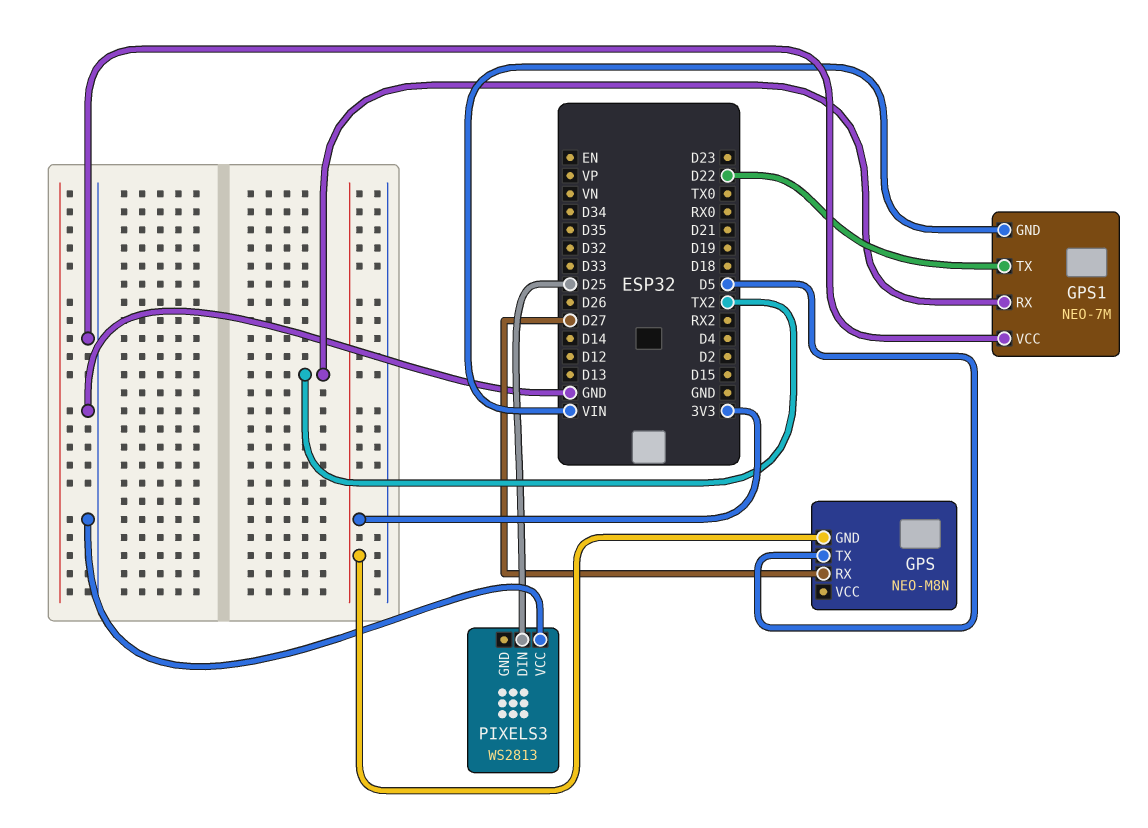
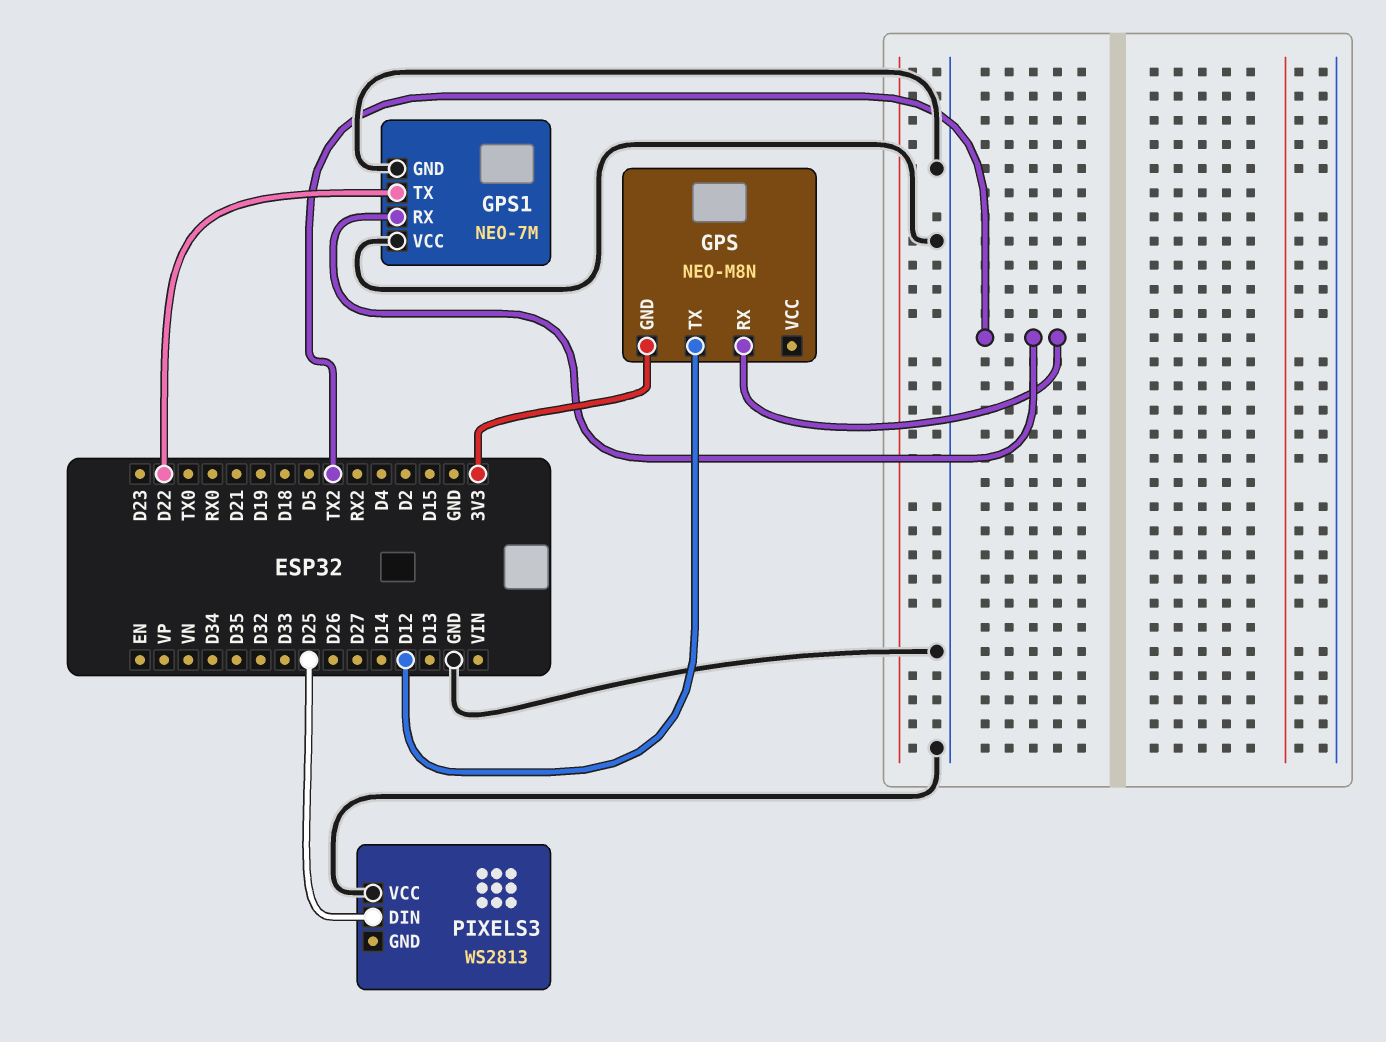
GPS pin RX: D27 -> TX2
GPS pin TX: D5 -> D12
GPS1 pin GND: VIN -> GND

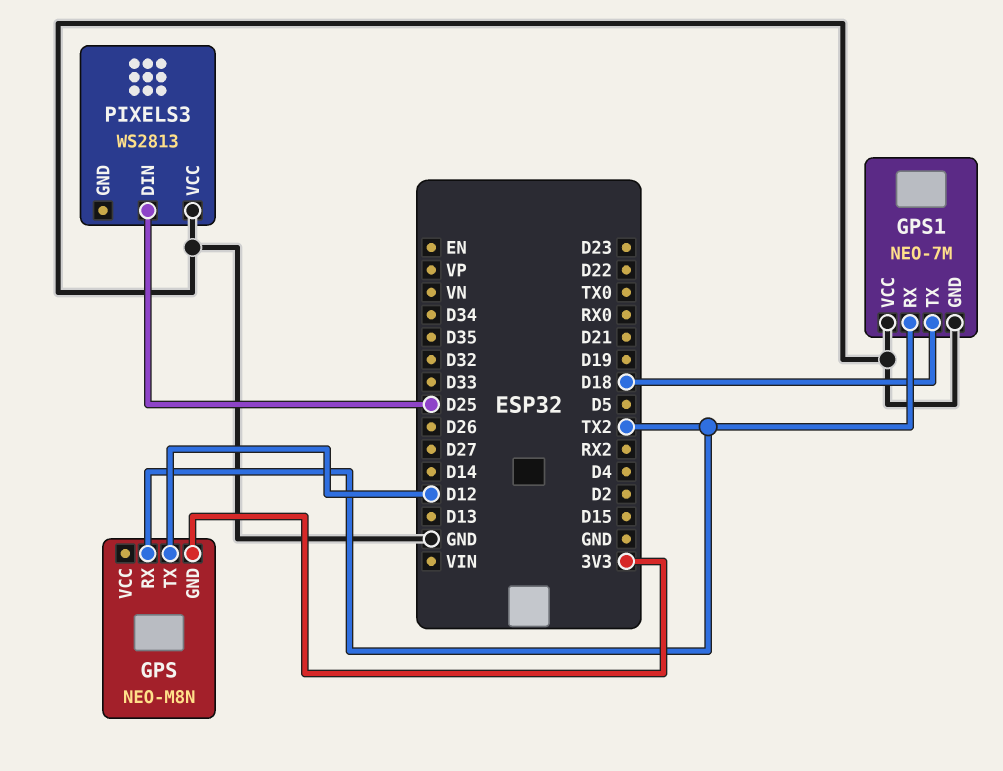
GPS1 pin TX: D22 -> D18

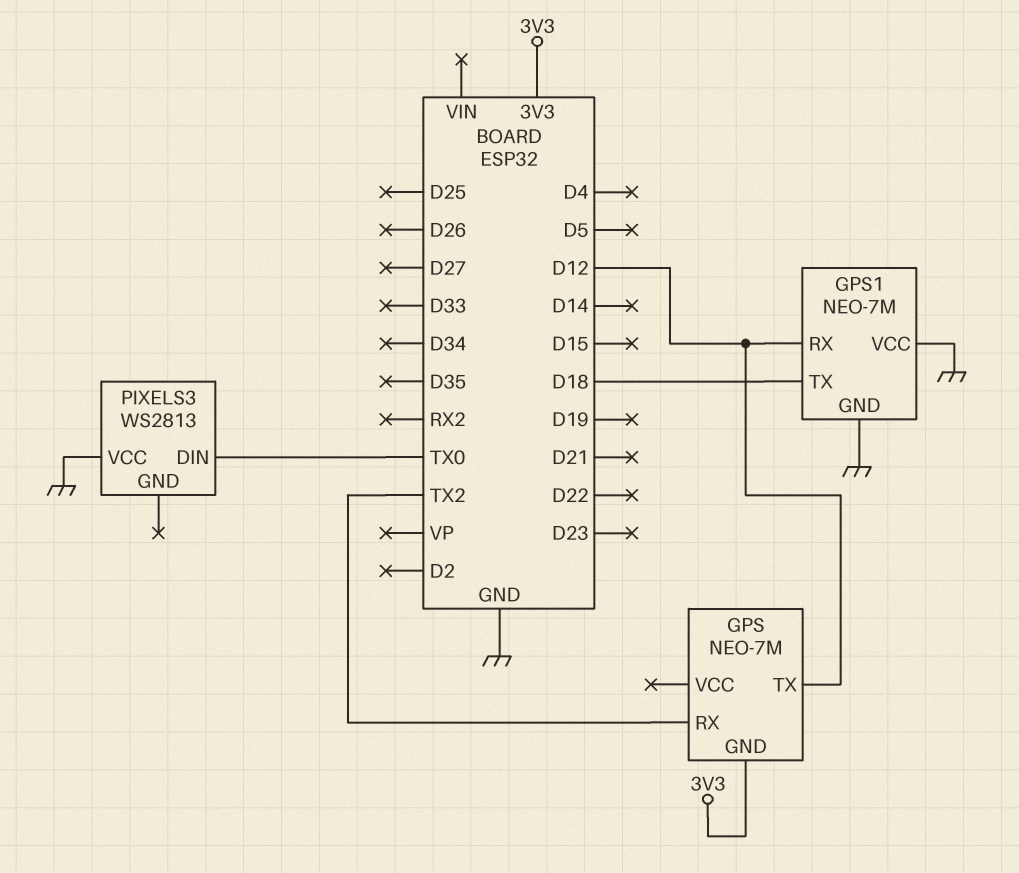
GPS: NEO-M8N -> NEO-7M
GPS1 pin RX: TX2 -> D12
PIXELS3 pin DIN: D25 -> TX0

